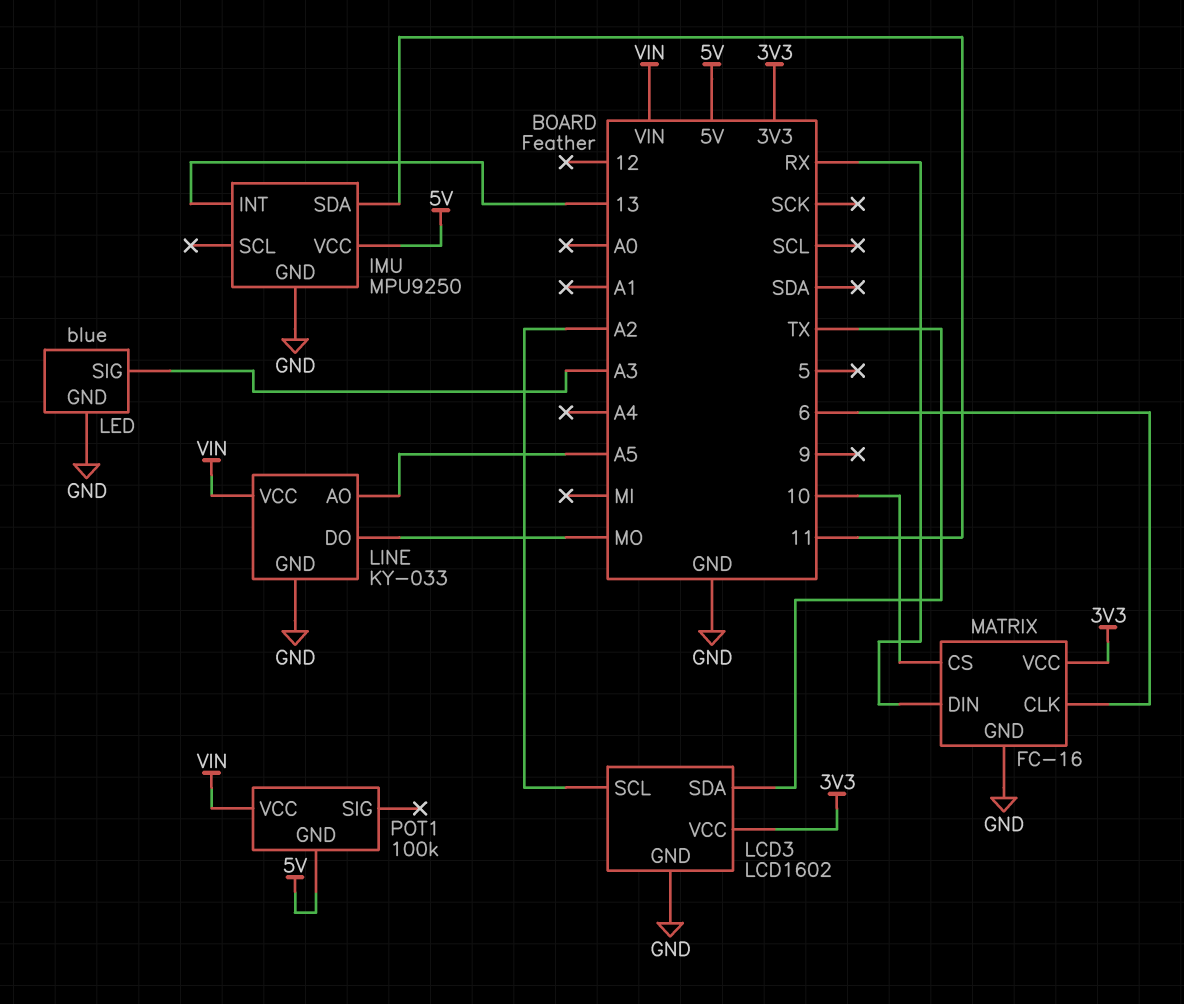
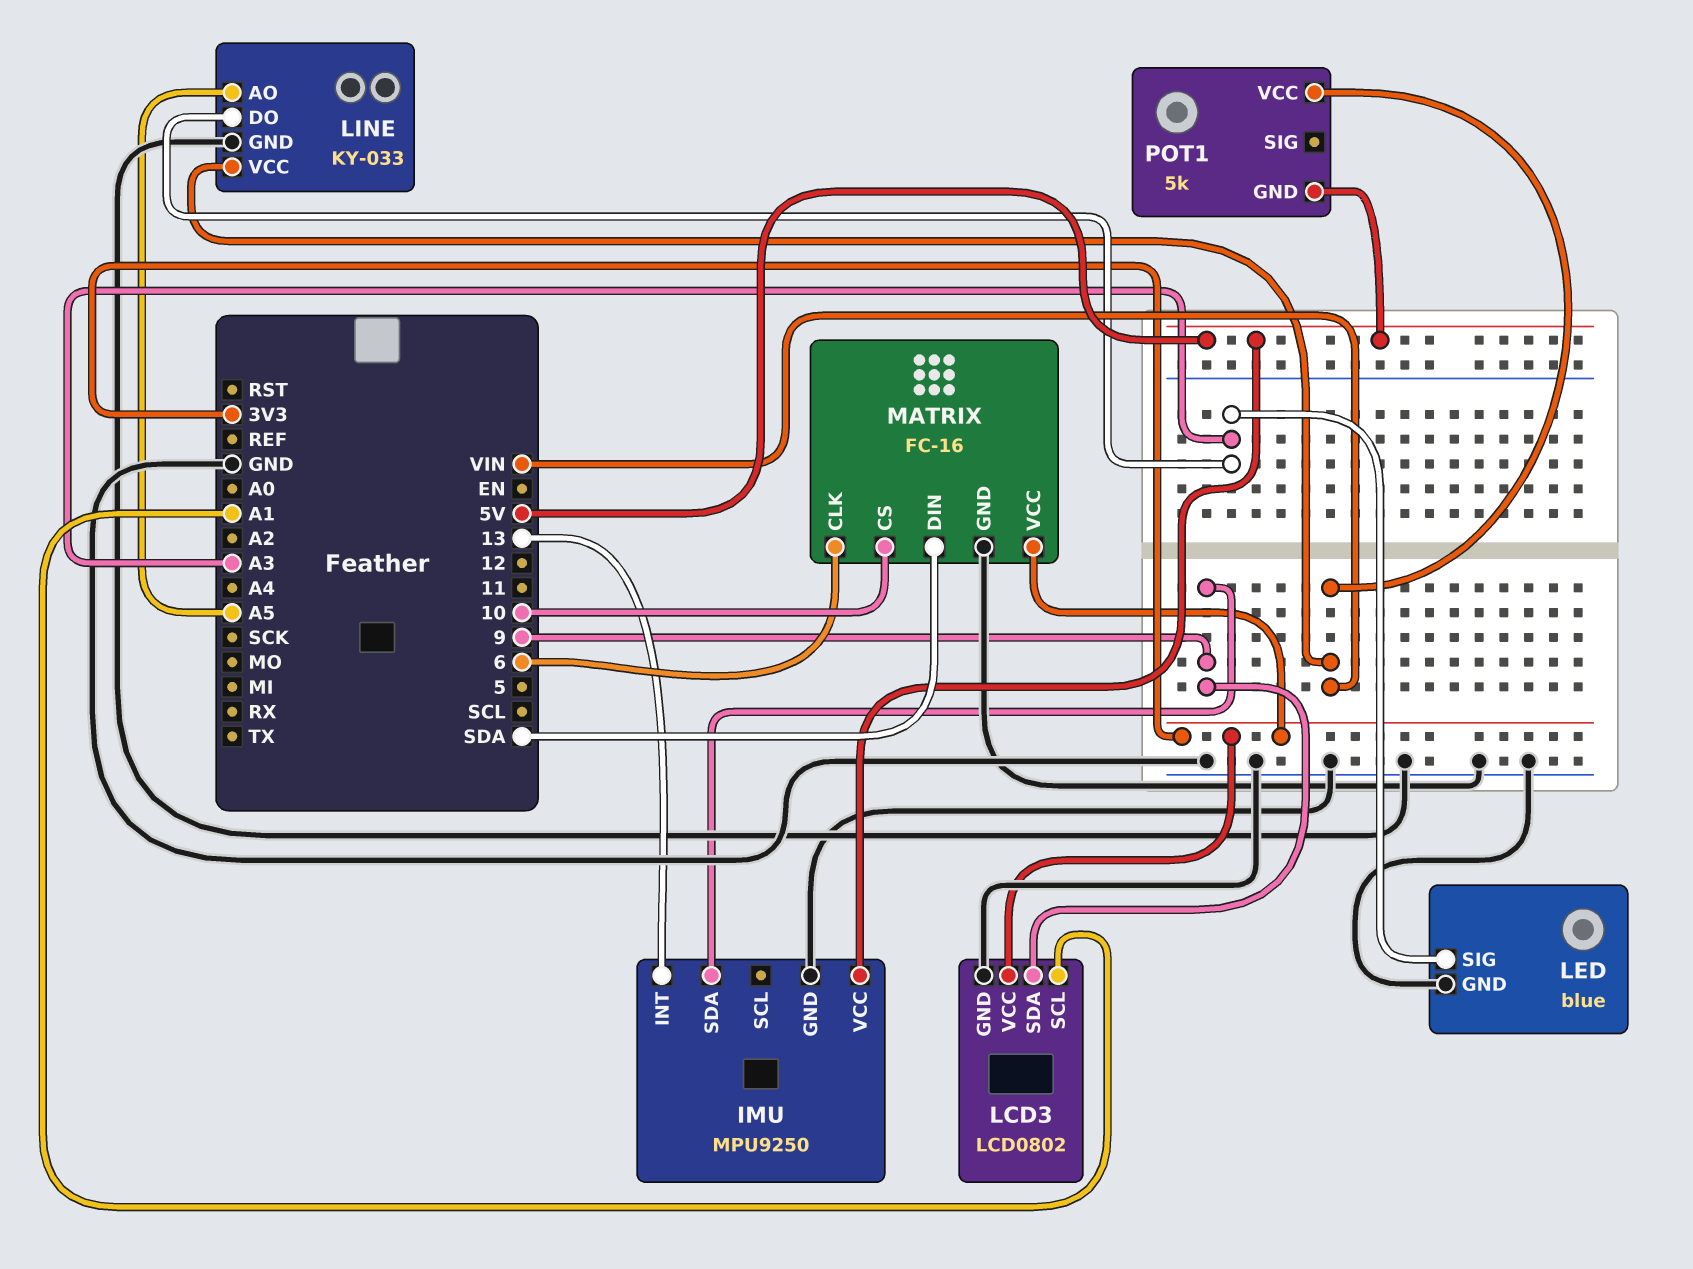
IMU pin SDA: 11 -> 9
LCD3: LCD1602 -> LCD0802
LCD3 pin SCL: A2 -> A1
LCD3 pin SDA: TX -> 9
LINE pin DO: MO -> A3
MATRIX pin DIN: RX -> SDA
POT1: 100k -> 5k

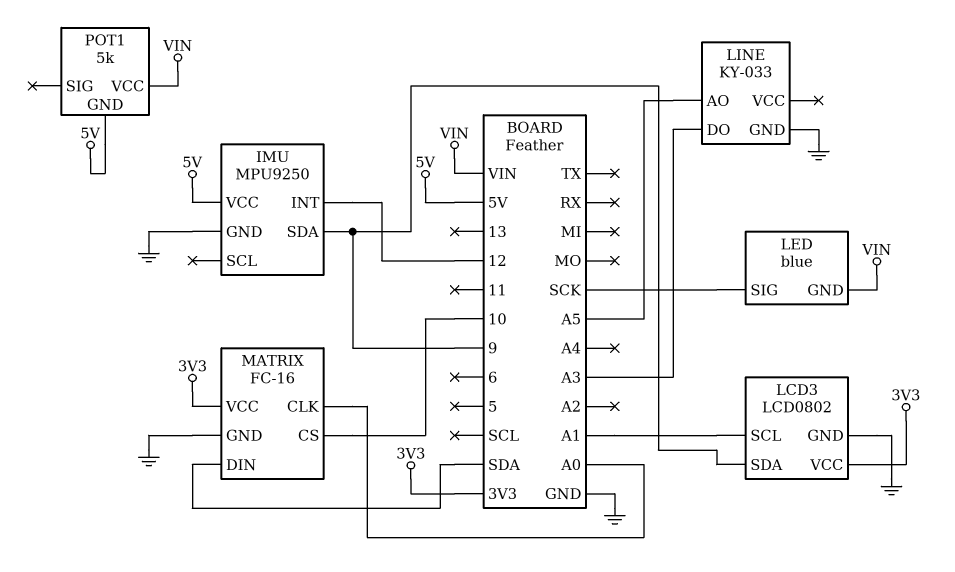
IMU pin INT: 13 -> 12
LED pin GND: GND -> VIN
LED pin SIG: A3 -> SCK
LINE pin VCC: VIN -> none
MATRIX pin CLK: 6 -> A0

